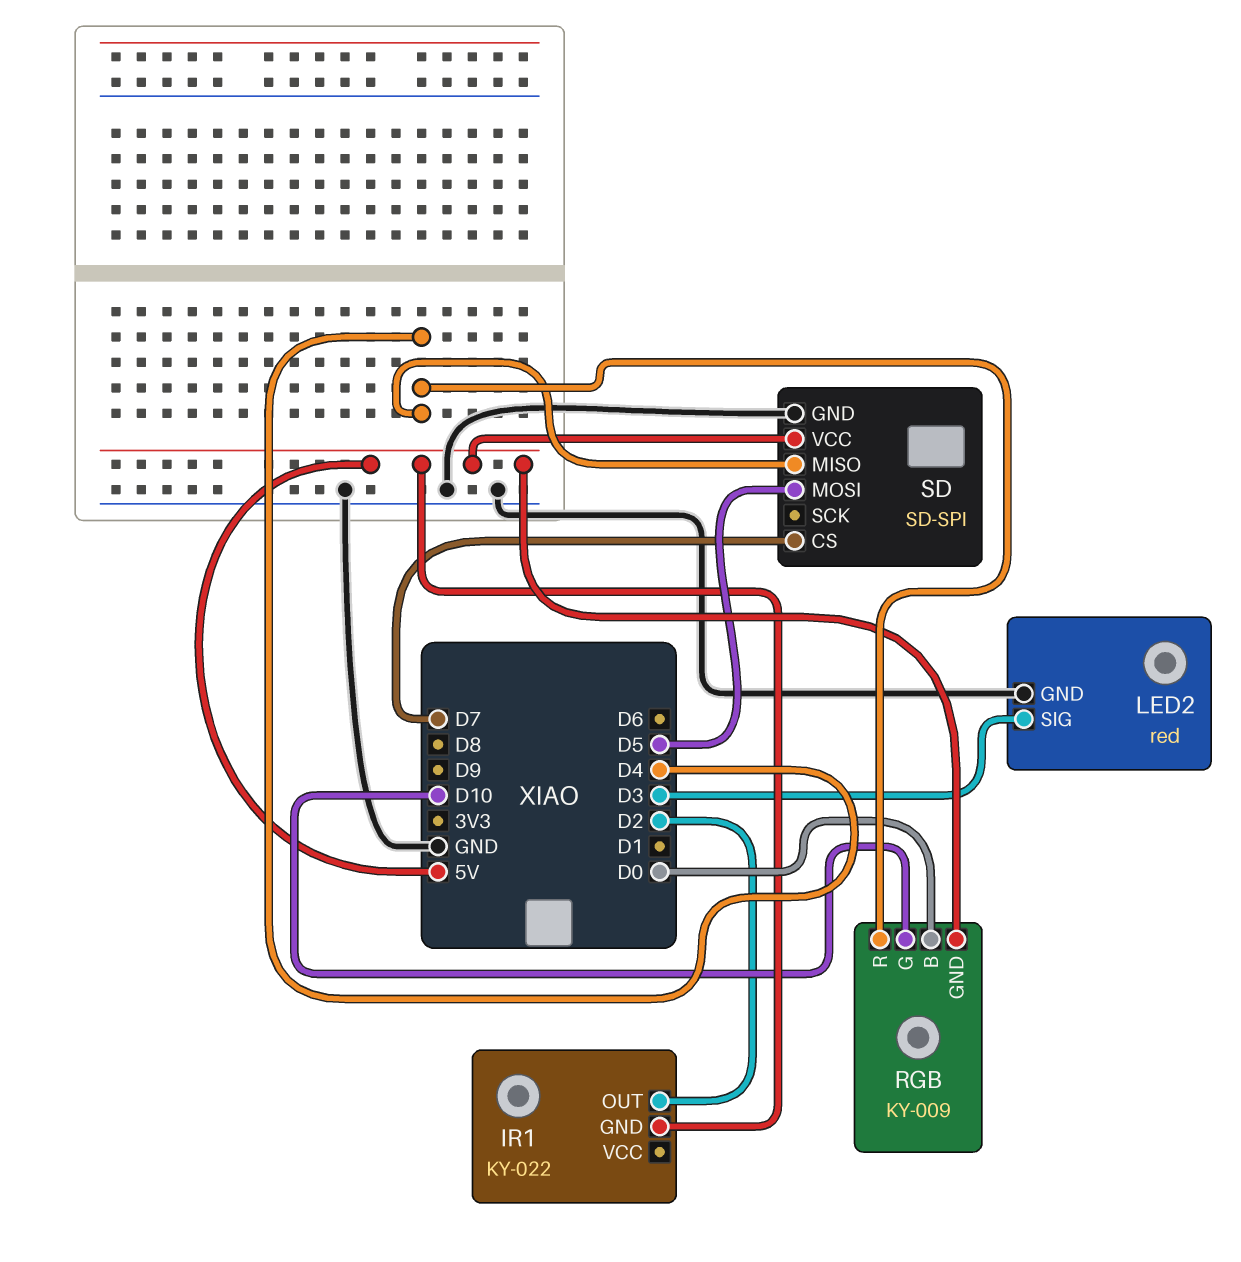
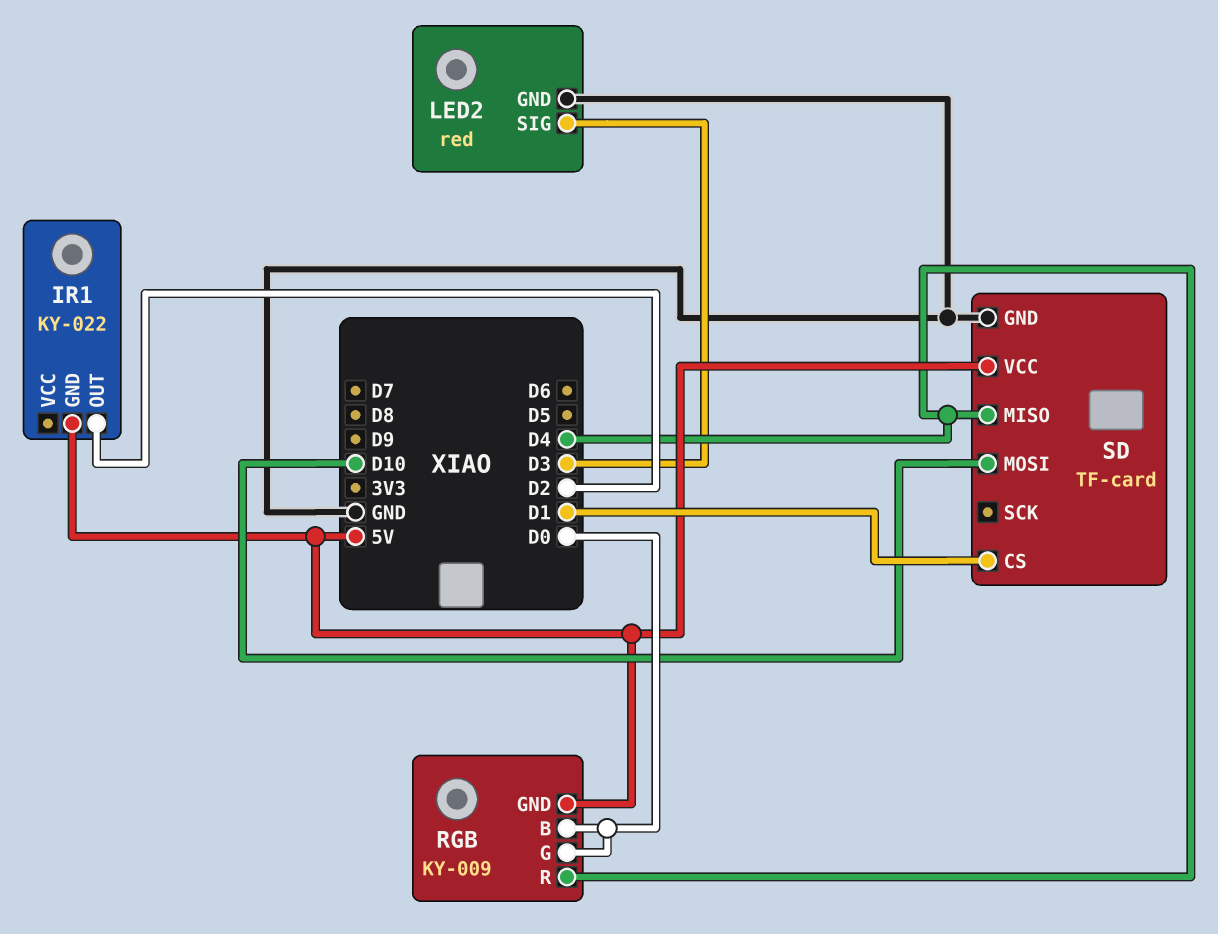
RGB pin G: D10 -> D0
SD: SD-SPI -> TF-card
SD pin CS: D7 -> D1
SD pin MOSI: D5 -> D10

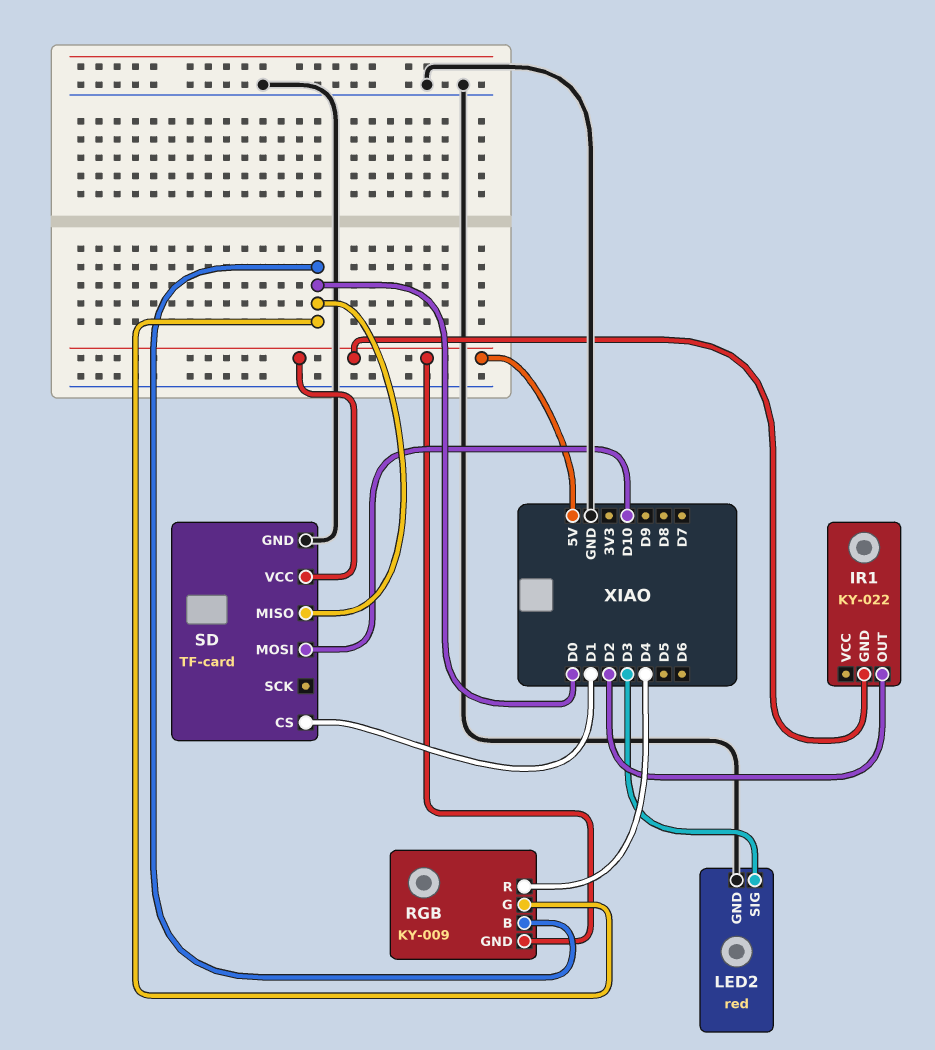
SD pin MISO: D4 -> D0

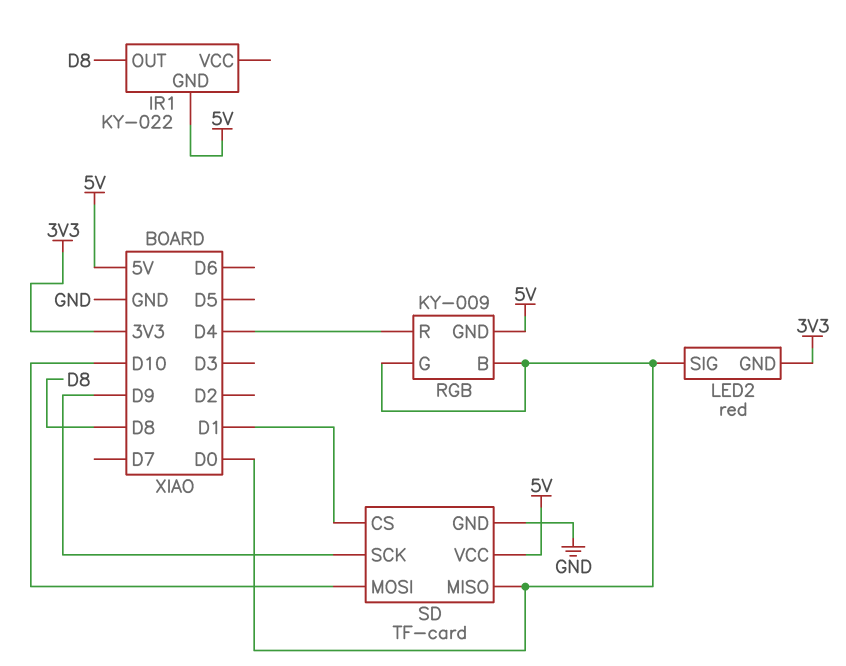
IR1 pin OUT: D2 -> D8
LED2 pin GND: GND -> 3V3
LED2 pin SIG: D3 -> D0
SD pin SCK: none -> D9

